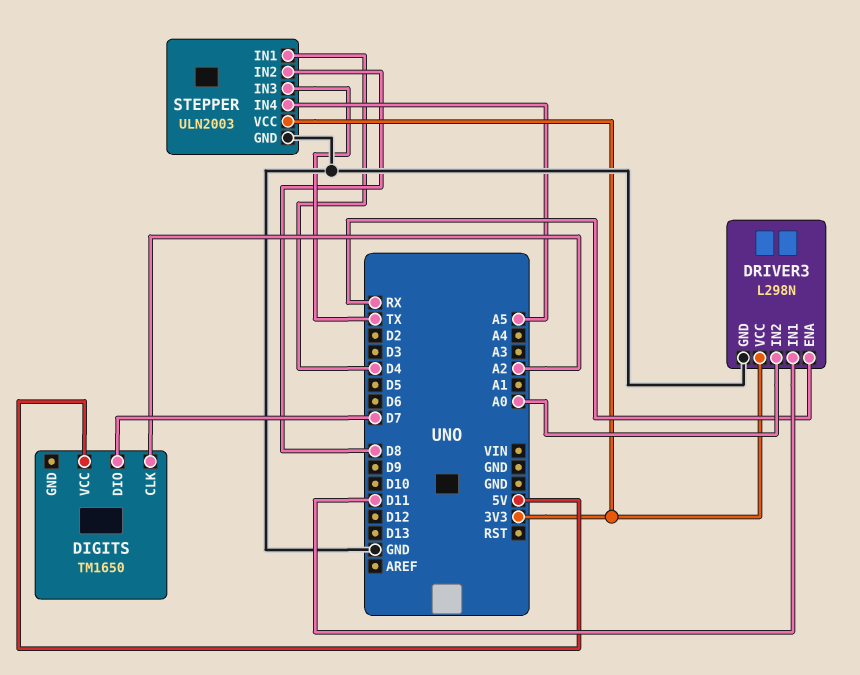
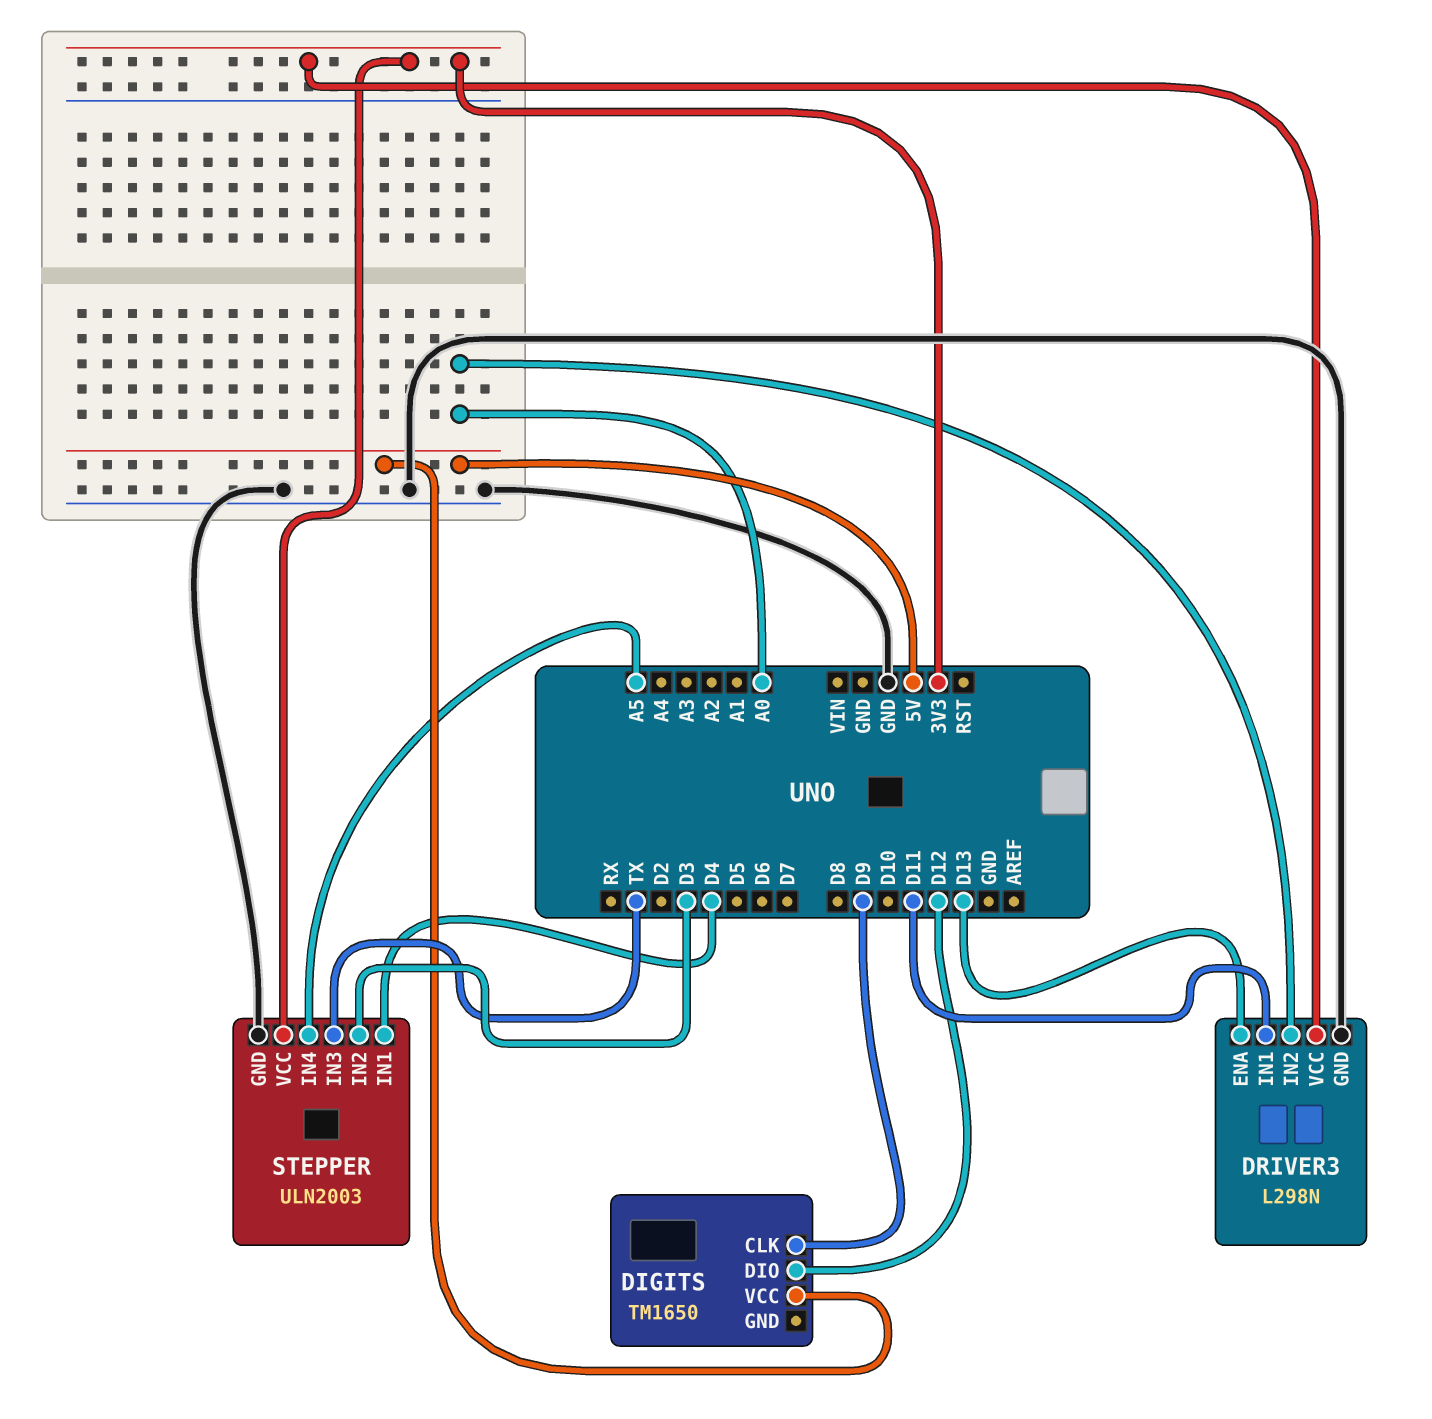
DIGITS pin CLK: A2 -> D9
DIGITS pin DIO: D7 -> D12
DRIVER3 pin ENA: RX -> D13
STEPPER pin IN2: D8 -> D3

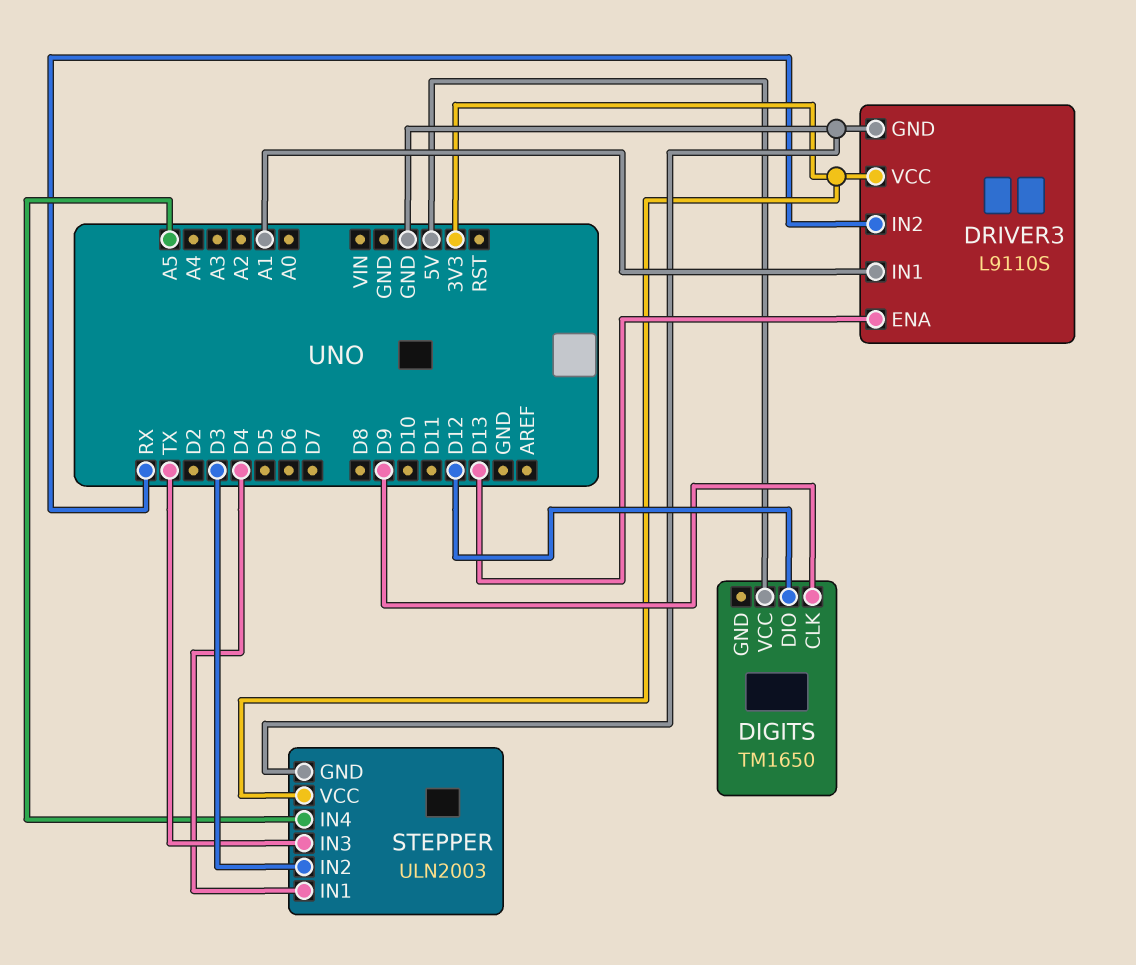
DRIVER3: L298N -> L9110S
DRIVER3 pin IN1: D11 -> A1
DRIVER3 pin IN2: A0 -> RX

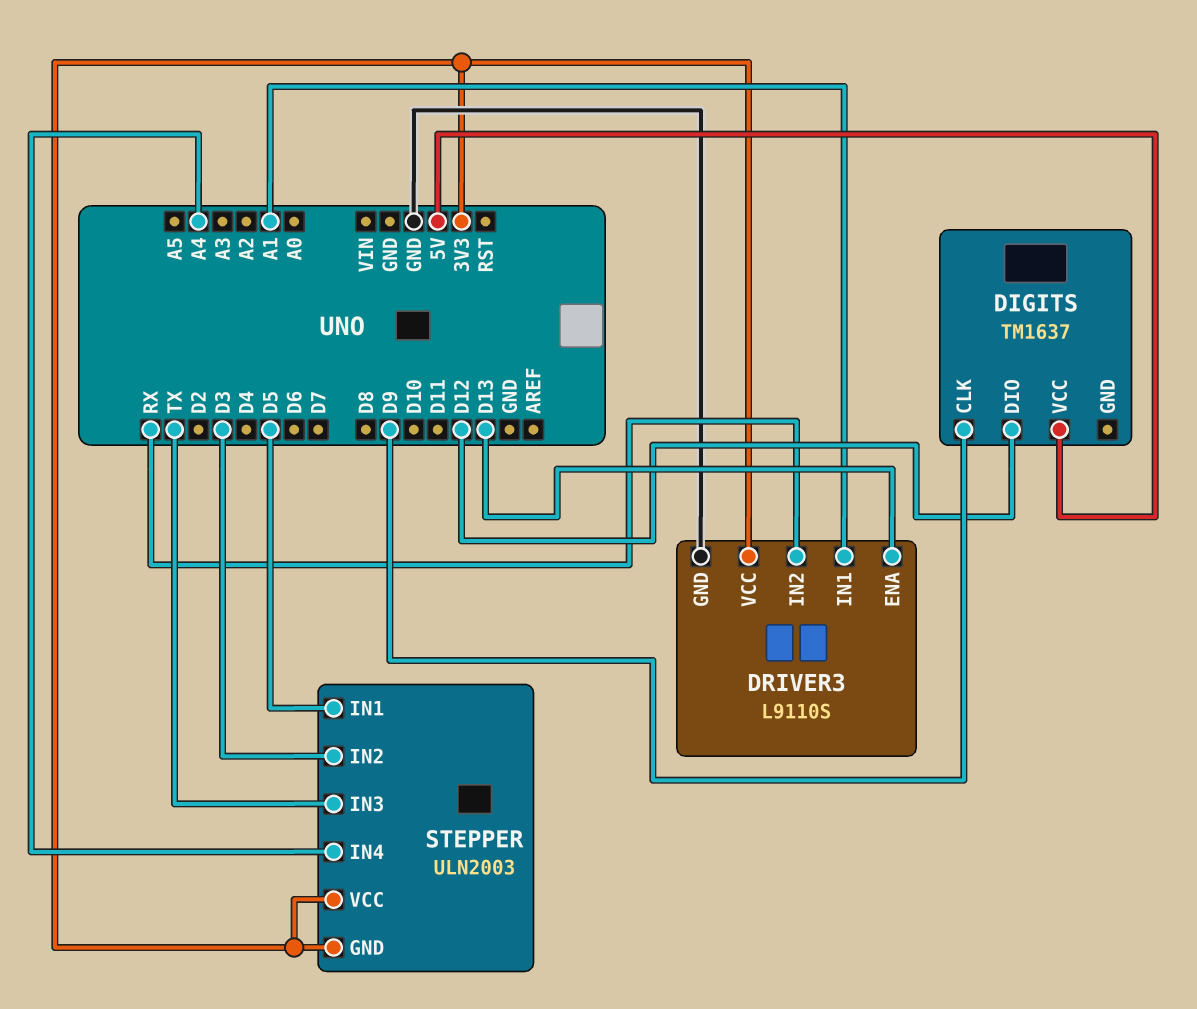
DIGITS: TM1650 -> TM1637
STEPPER pin GND: GND -> 3V3
STEPPER pin IN1: D4 -> D5
STEPPER pin IN4: A5 -> A4

